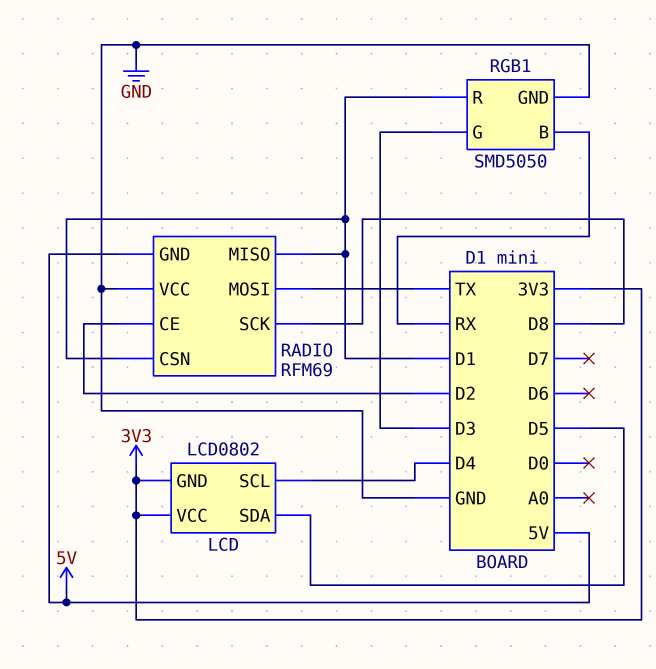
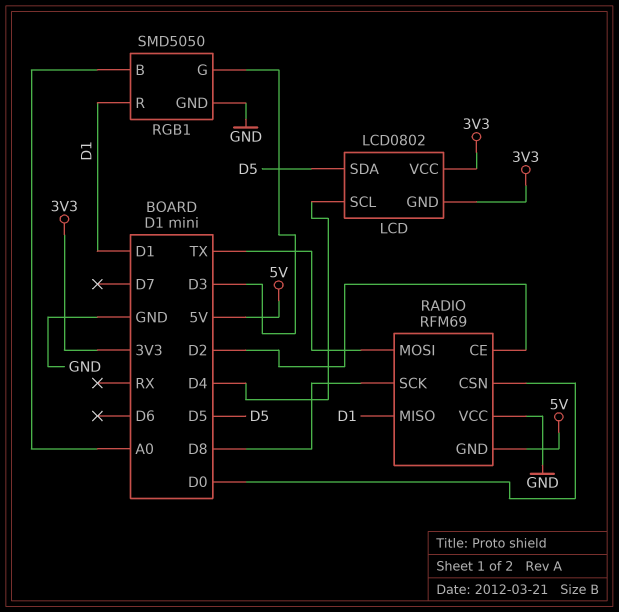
RADIO pin CSN: D1 -> D0
RGB1 pin B: RX -> A0

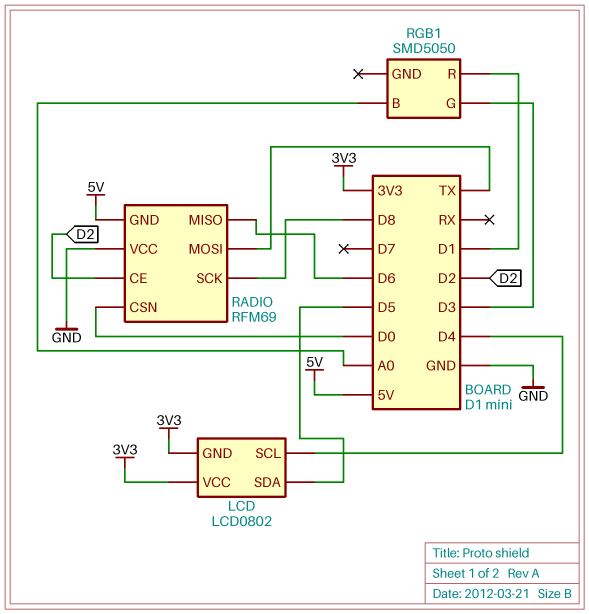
RADIO pin MISO: D1 -> D6
RGB1 pin GND: GND -> none

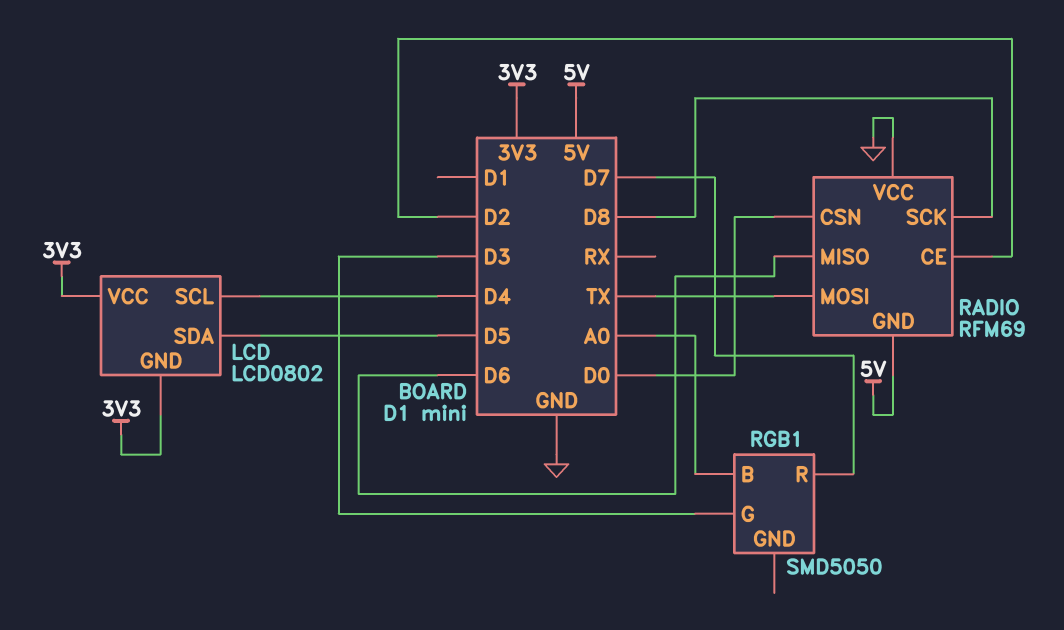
RGB1 pin R: D1 -> D7

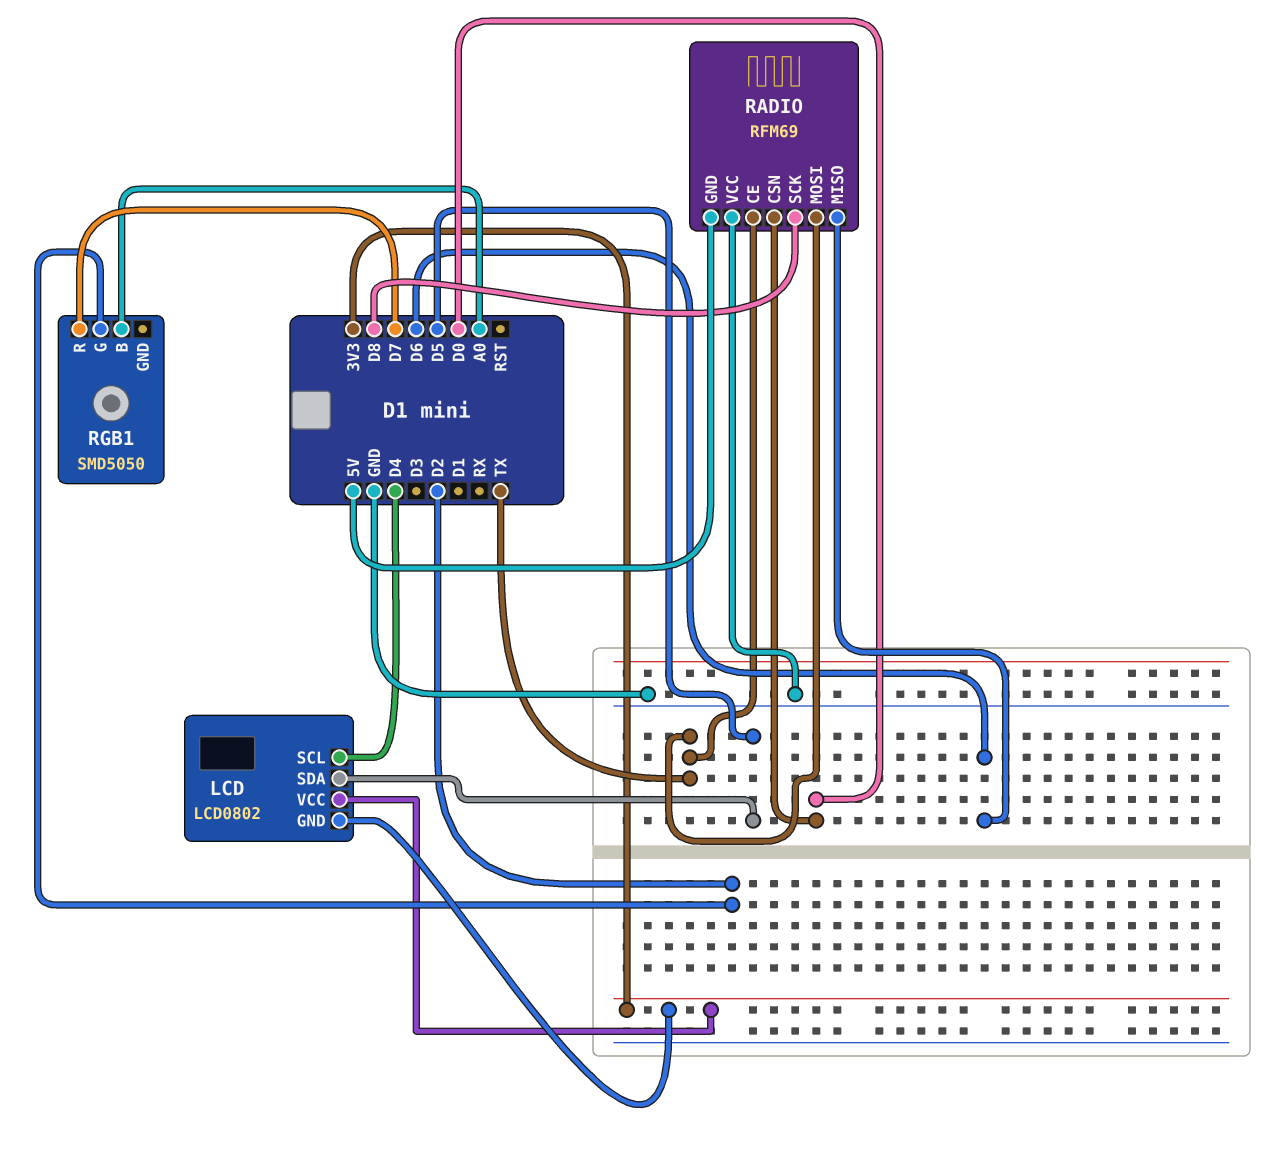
RADIO pin CE: D2 -> TX
RGB1 pin G: D3 -> D2

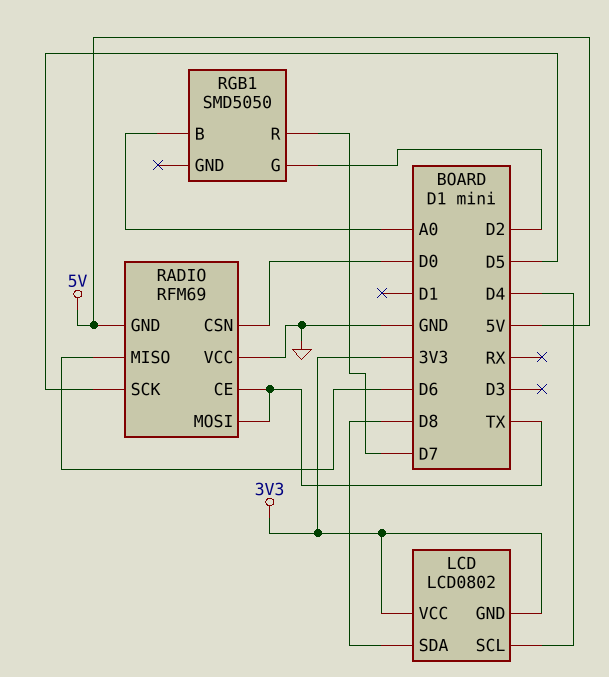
LCD pin SDA: D5 -> D8
RADIO pin SCK: D8 -> D5

